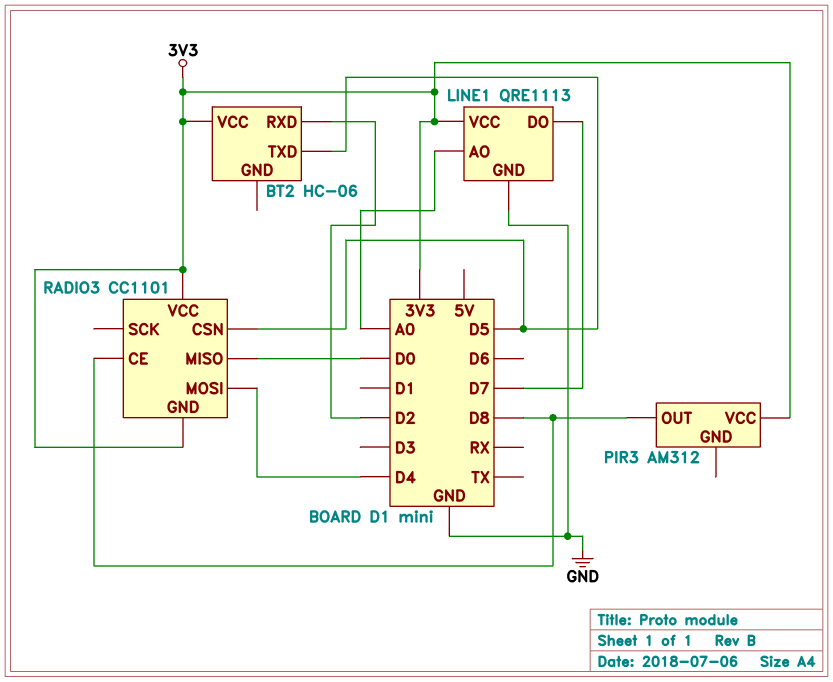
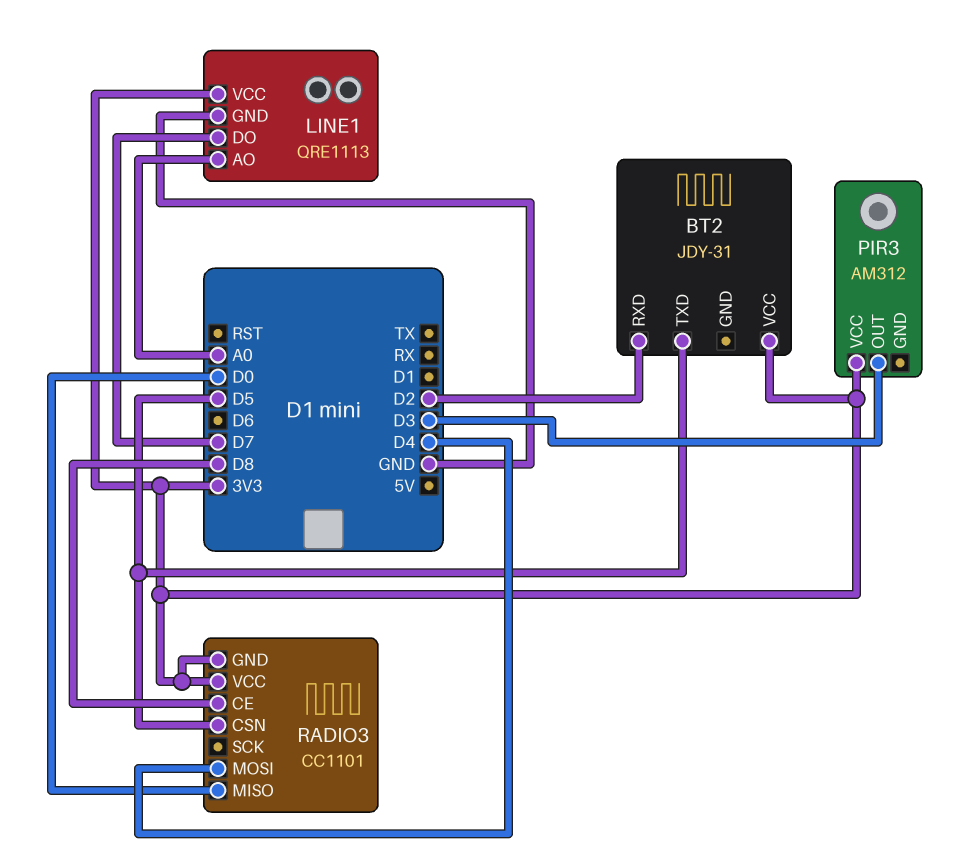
BT2: HC-06 -> JDY-31
PIR3 pin OUT: D8 -> D3

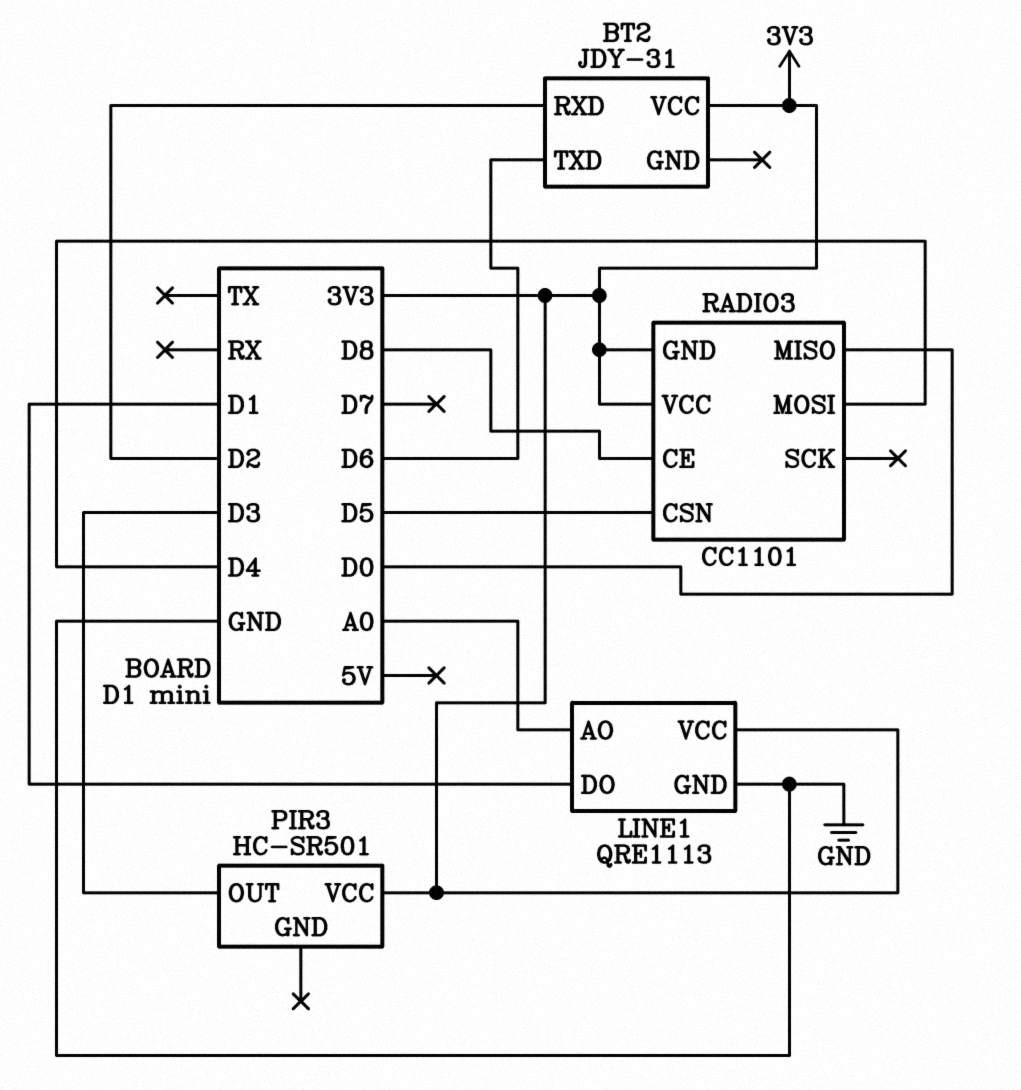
BT2 pin TXD: D5 -> D6
LINE1 pin DO: D7 -> D1
PIR3: AM312 -> HC-SR501

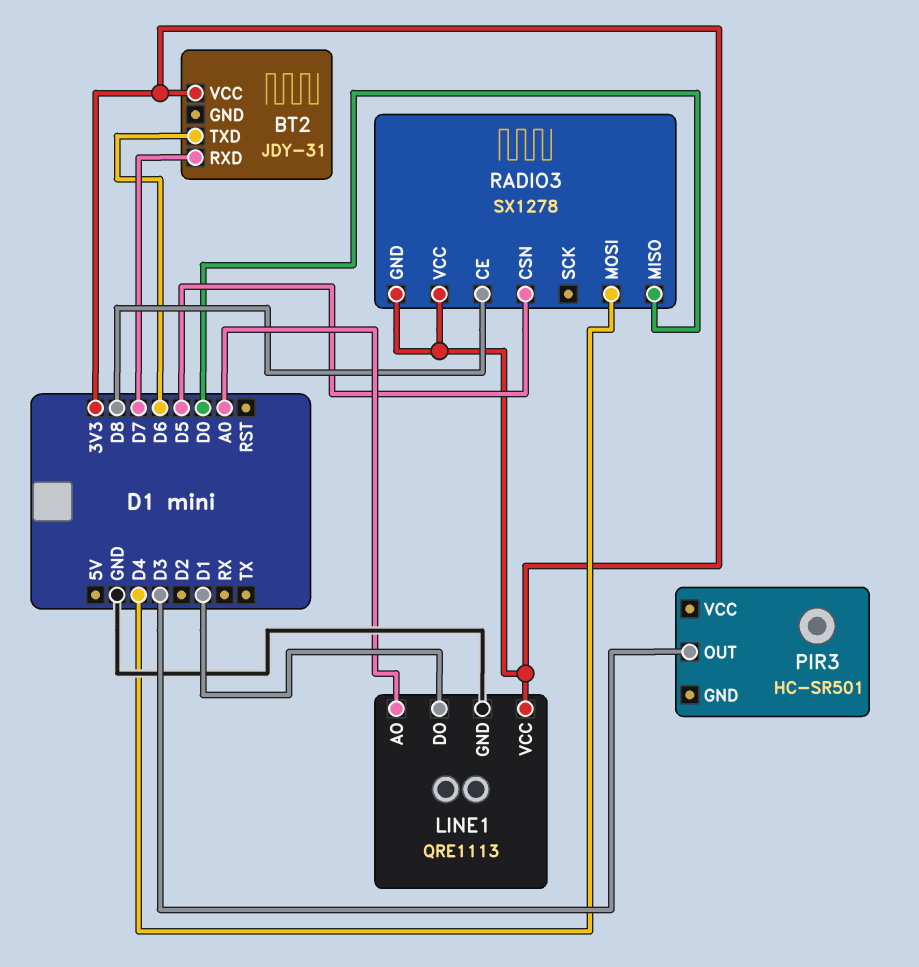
BT2 pin RXD: D2 -> D7
PIR3 pin VCC: 3V3 -> none
RADIO3: CC1101 -> SX1278

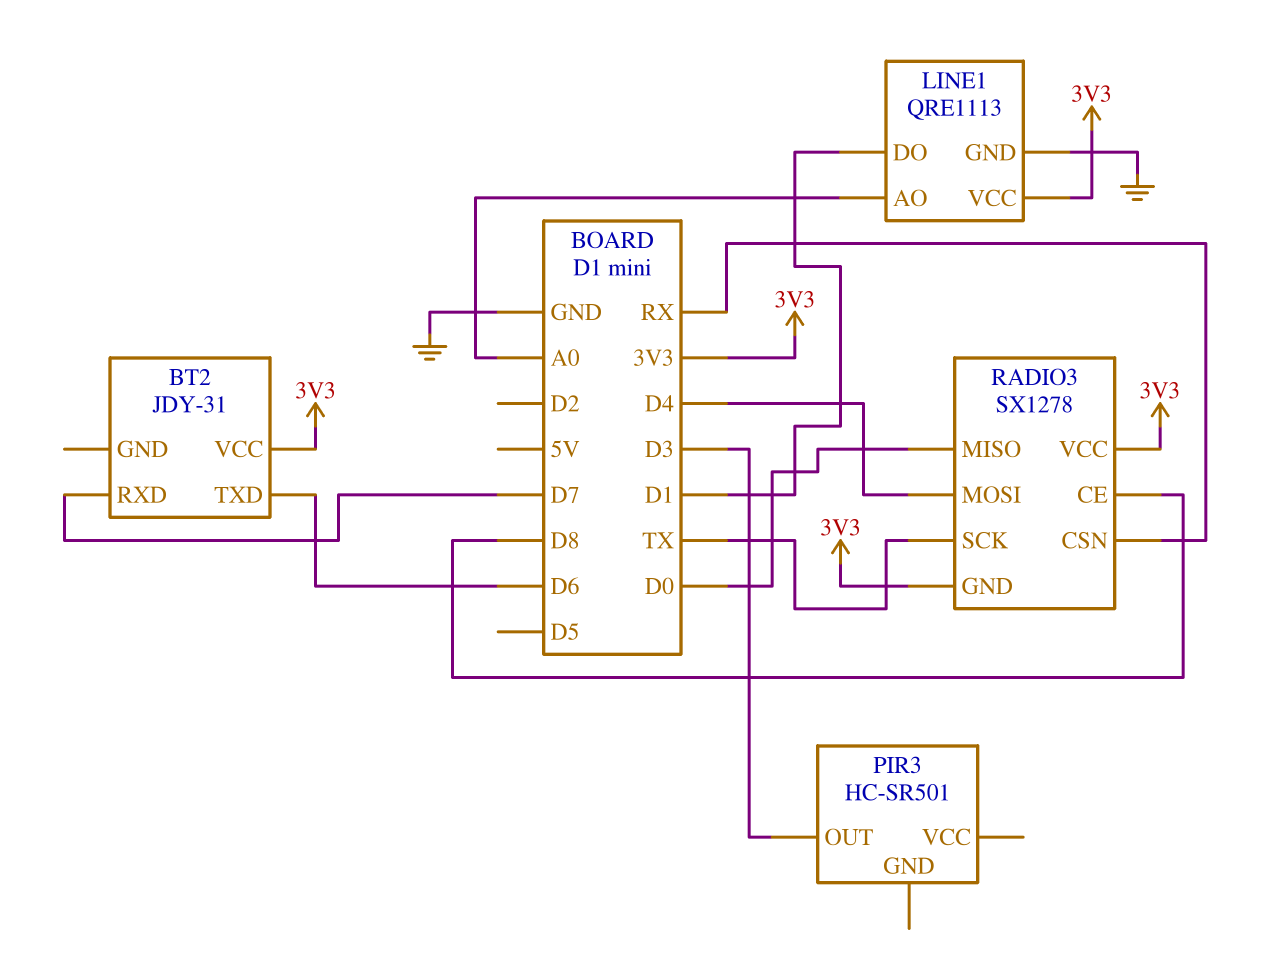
RADIO3 pin CSN: D5 -> RX
RADIO3 pin SCK: none -> TX

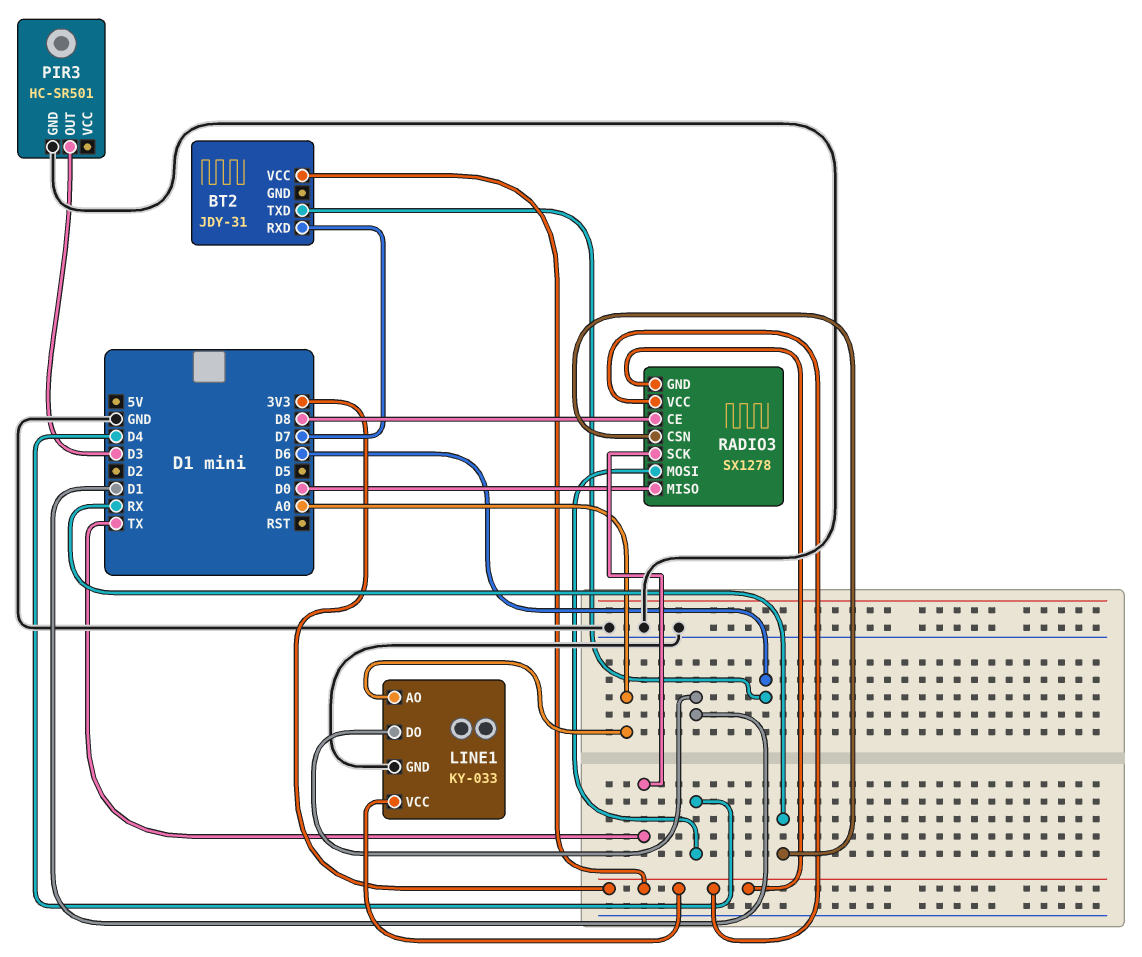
LINE1: QRE1113 -> KY-033
PIR3 pin GND: none -> GND

